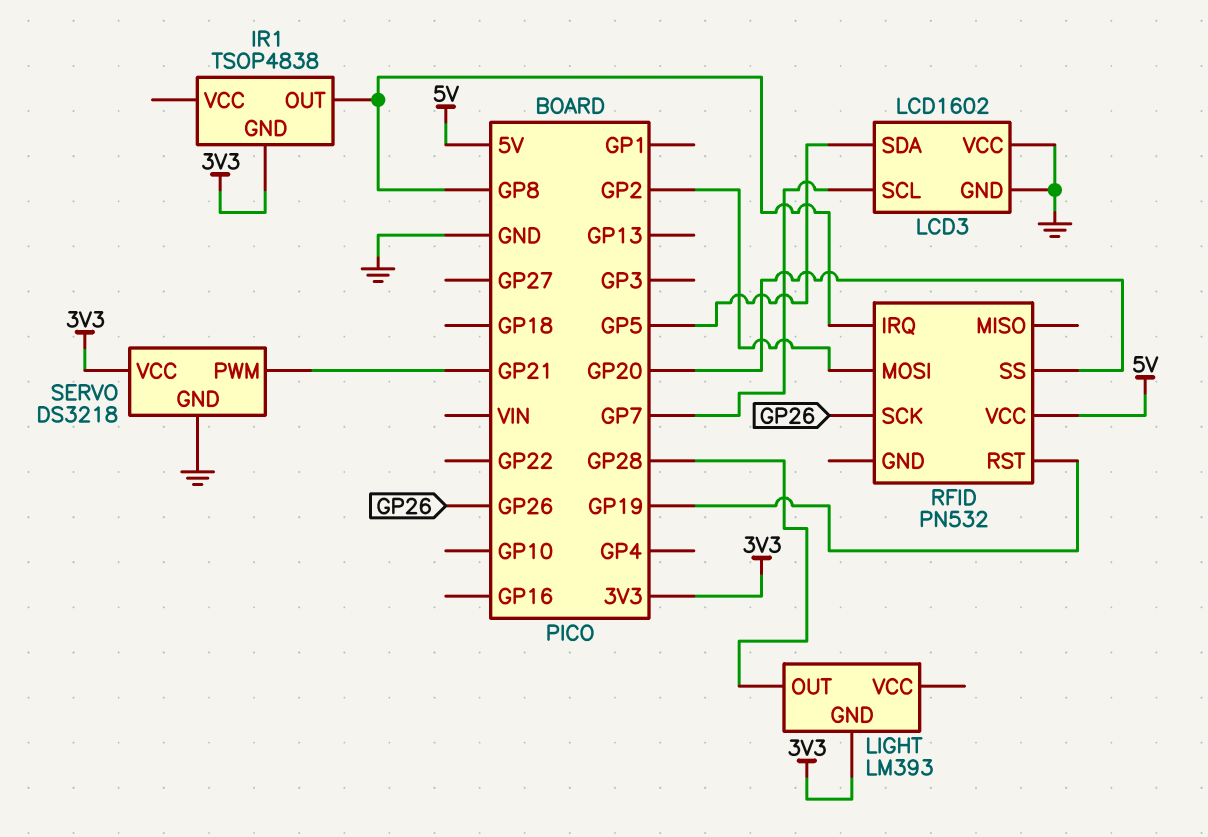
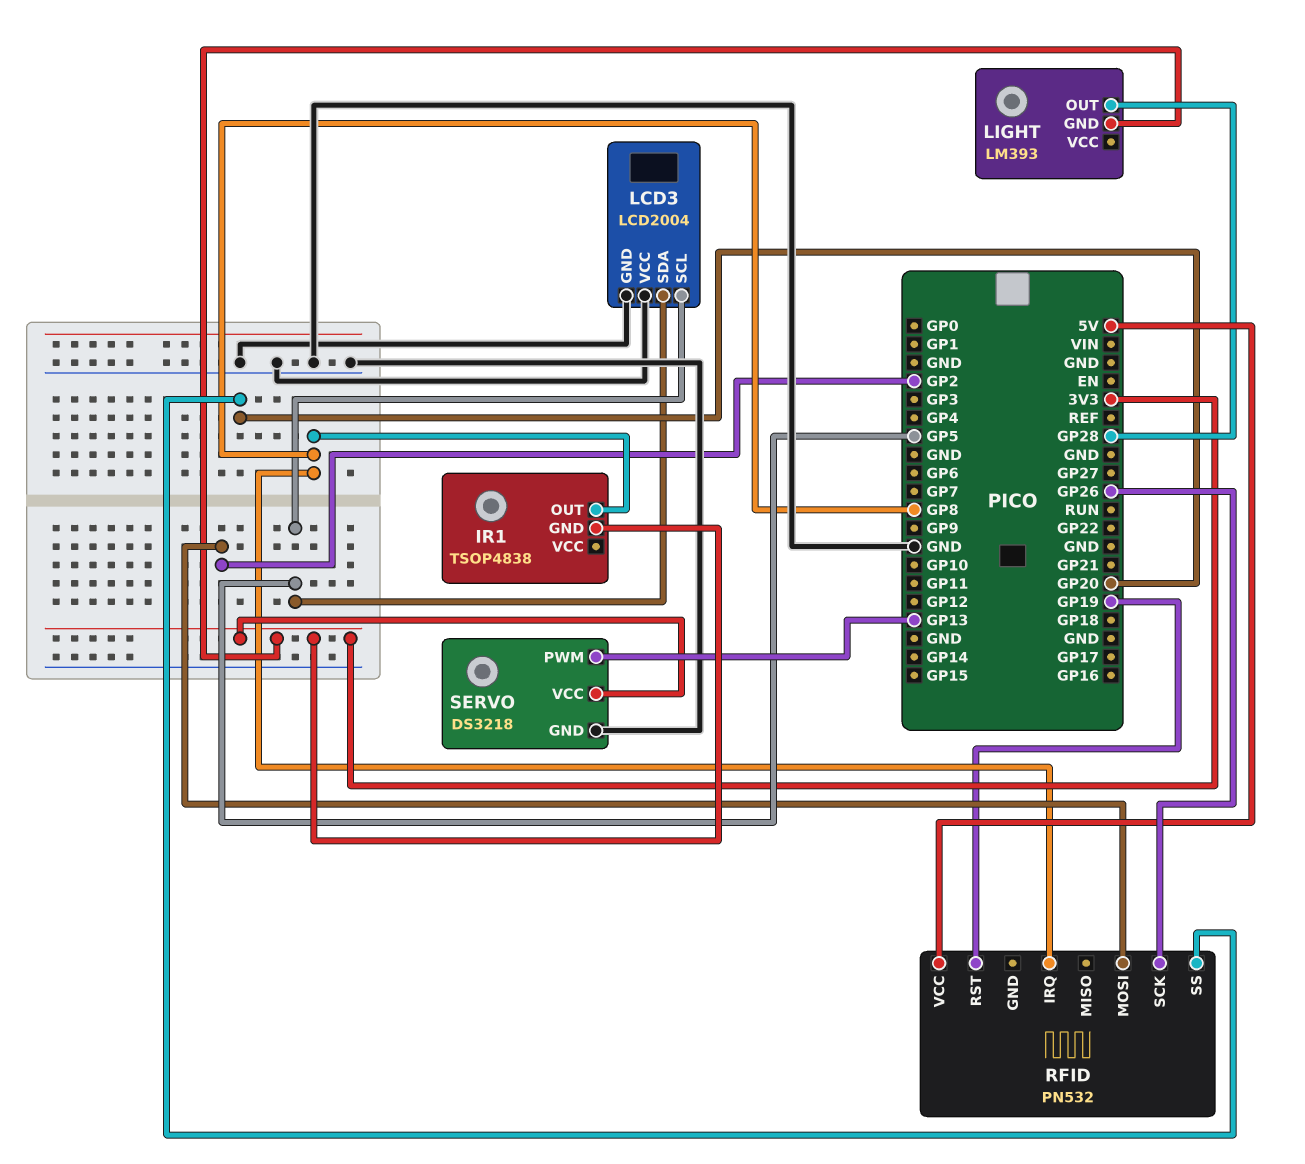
LCD3: LCD1602 -> LCD2004
LCD3 pin SCL: GP7 -> GP5
SERVO pin PWM: GP21 -> GP13

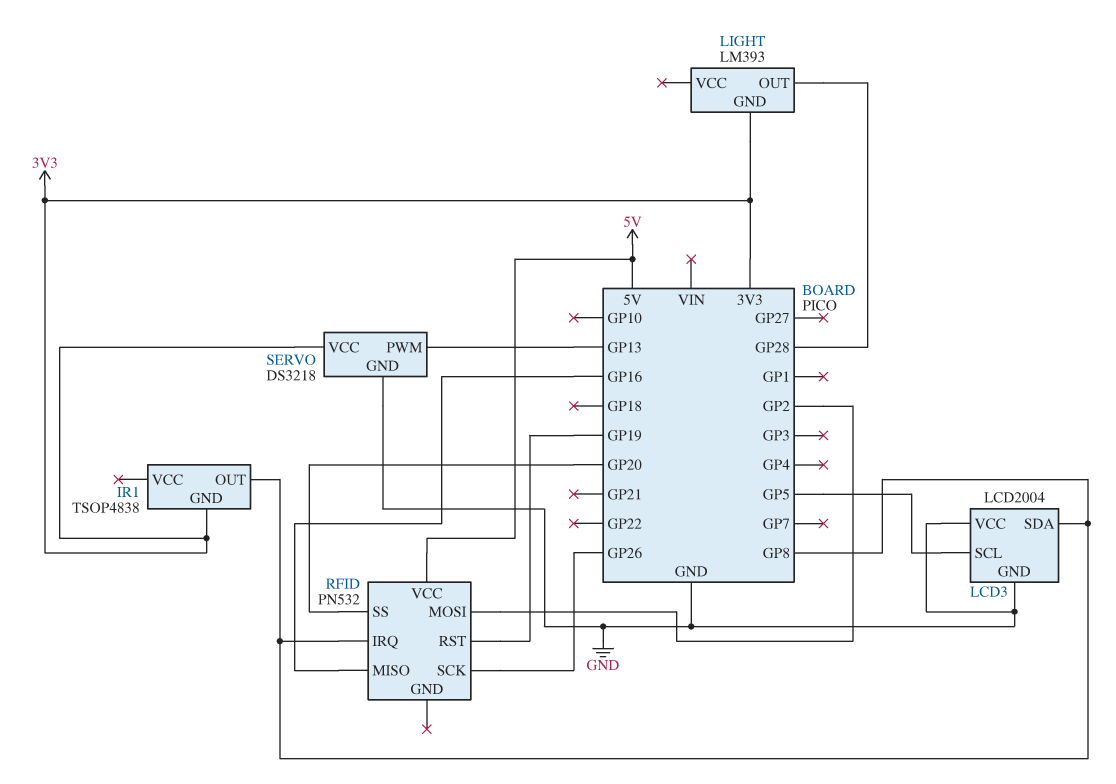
LCD3 pin SDA: GP5 -> GP8
RFID pin MISO: none -> GP16

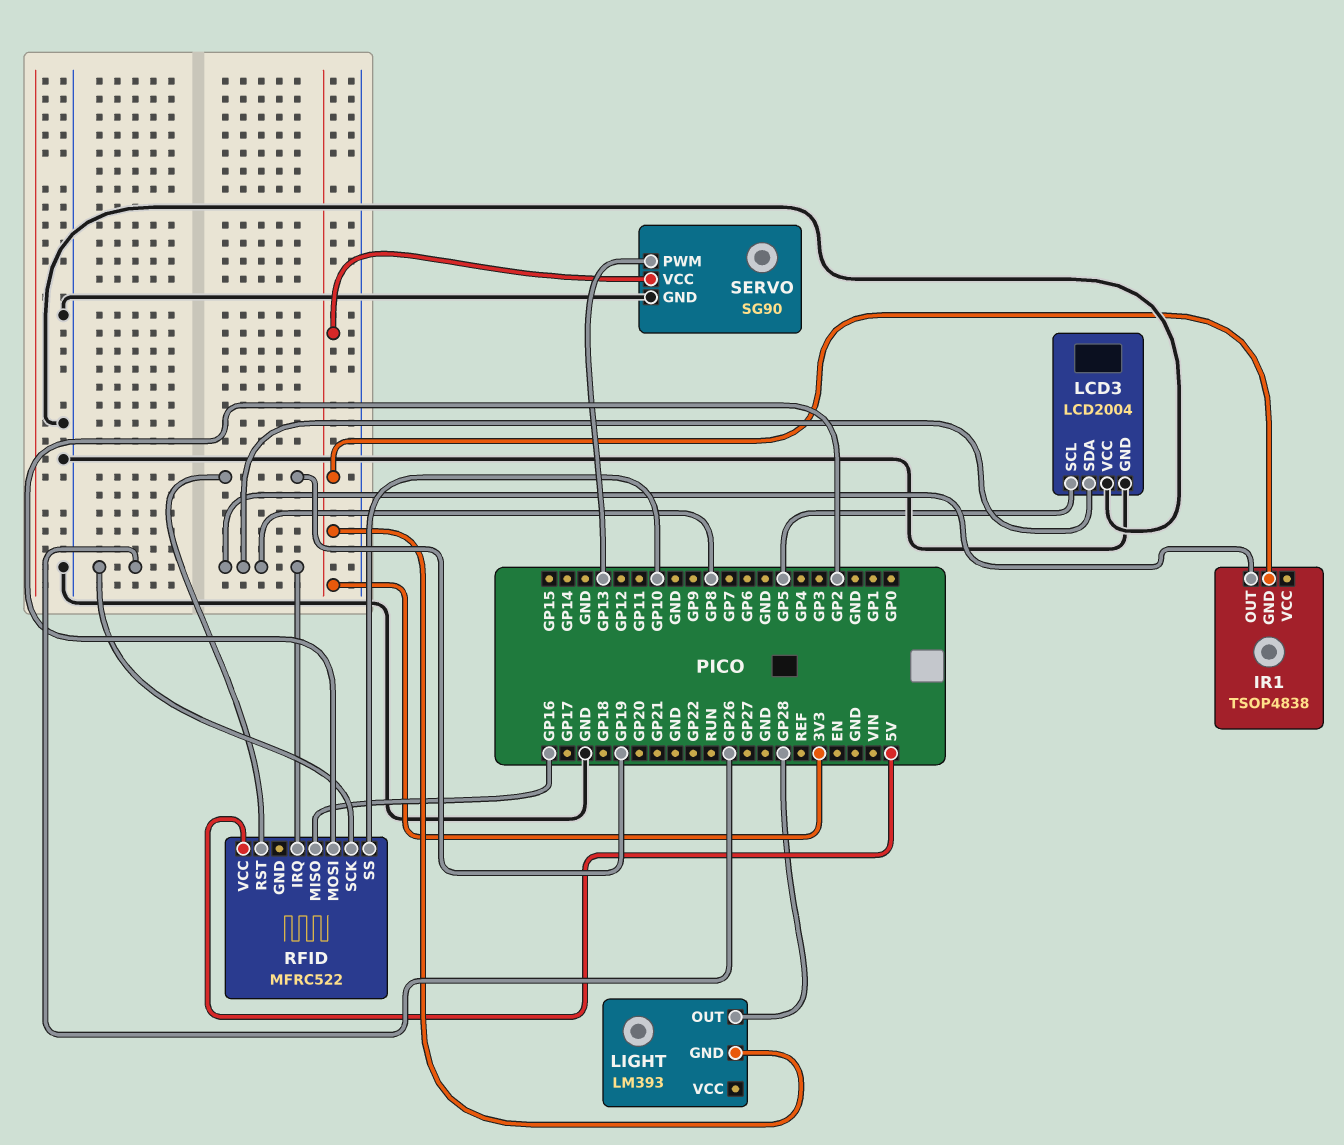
RFID: PN532 -> MFRC522
RFID pin SS: GP20 -> GP10
SERVO: DS3218 -> SG90

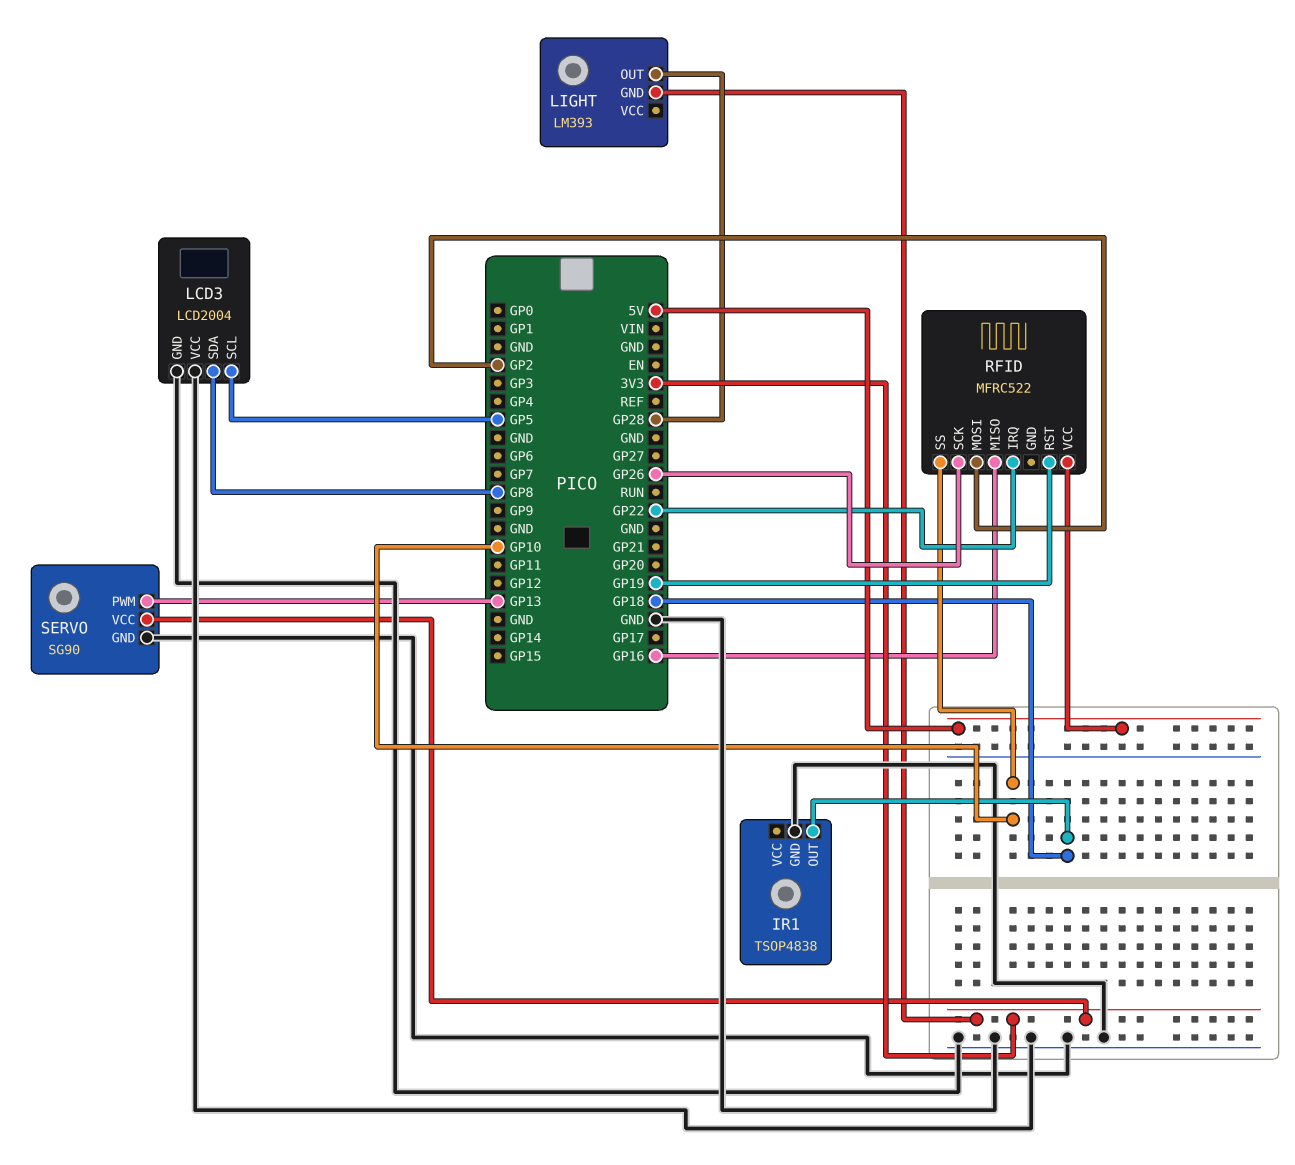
IR1 pin GND: 3V3 -> GND
IR1 pin OUT: GP8 -> GP18
RFID pin IRQ: GP8 -> GP22

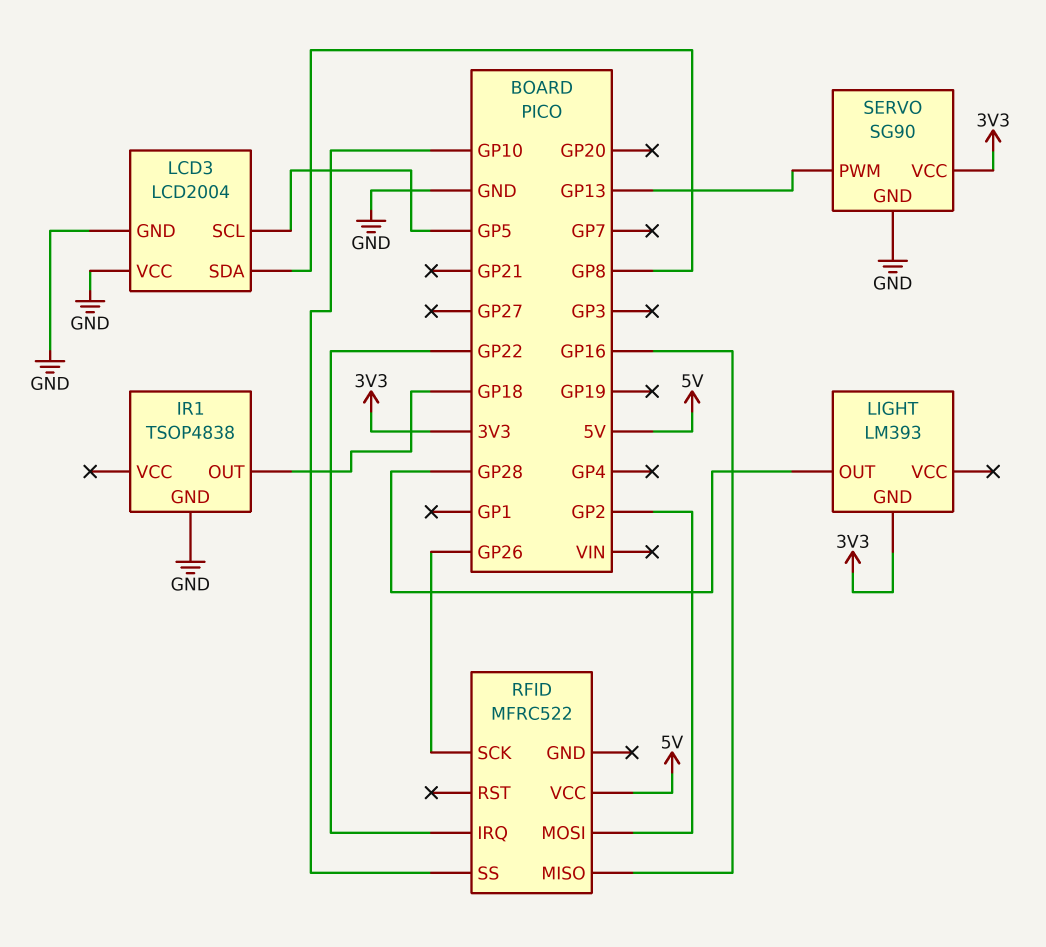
RFID pin RST: GP19 -> none

